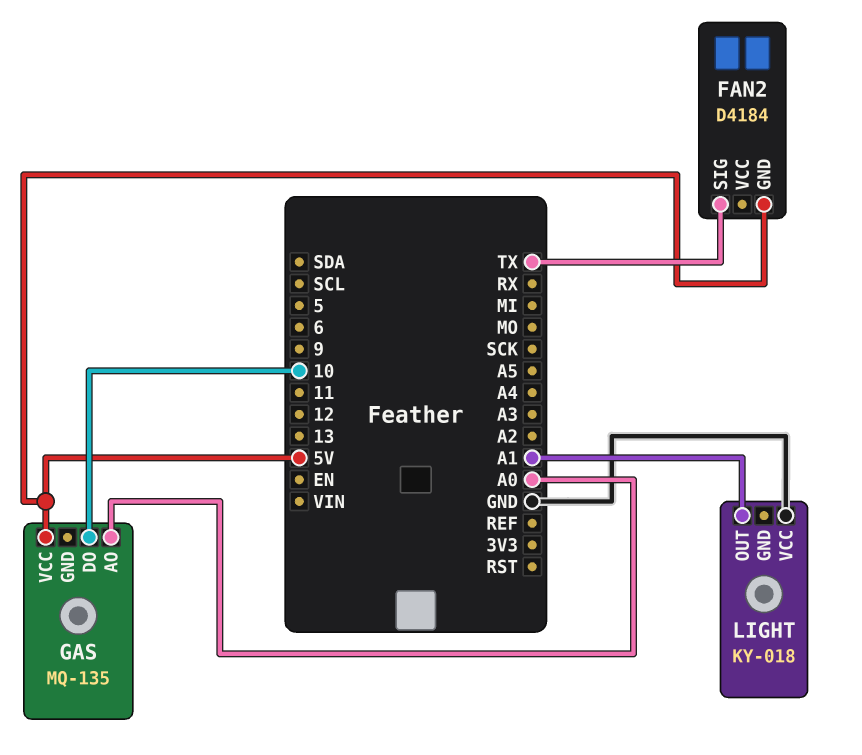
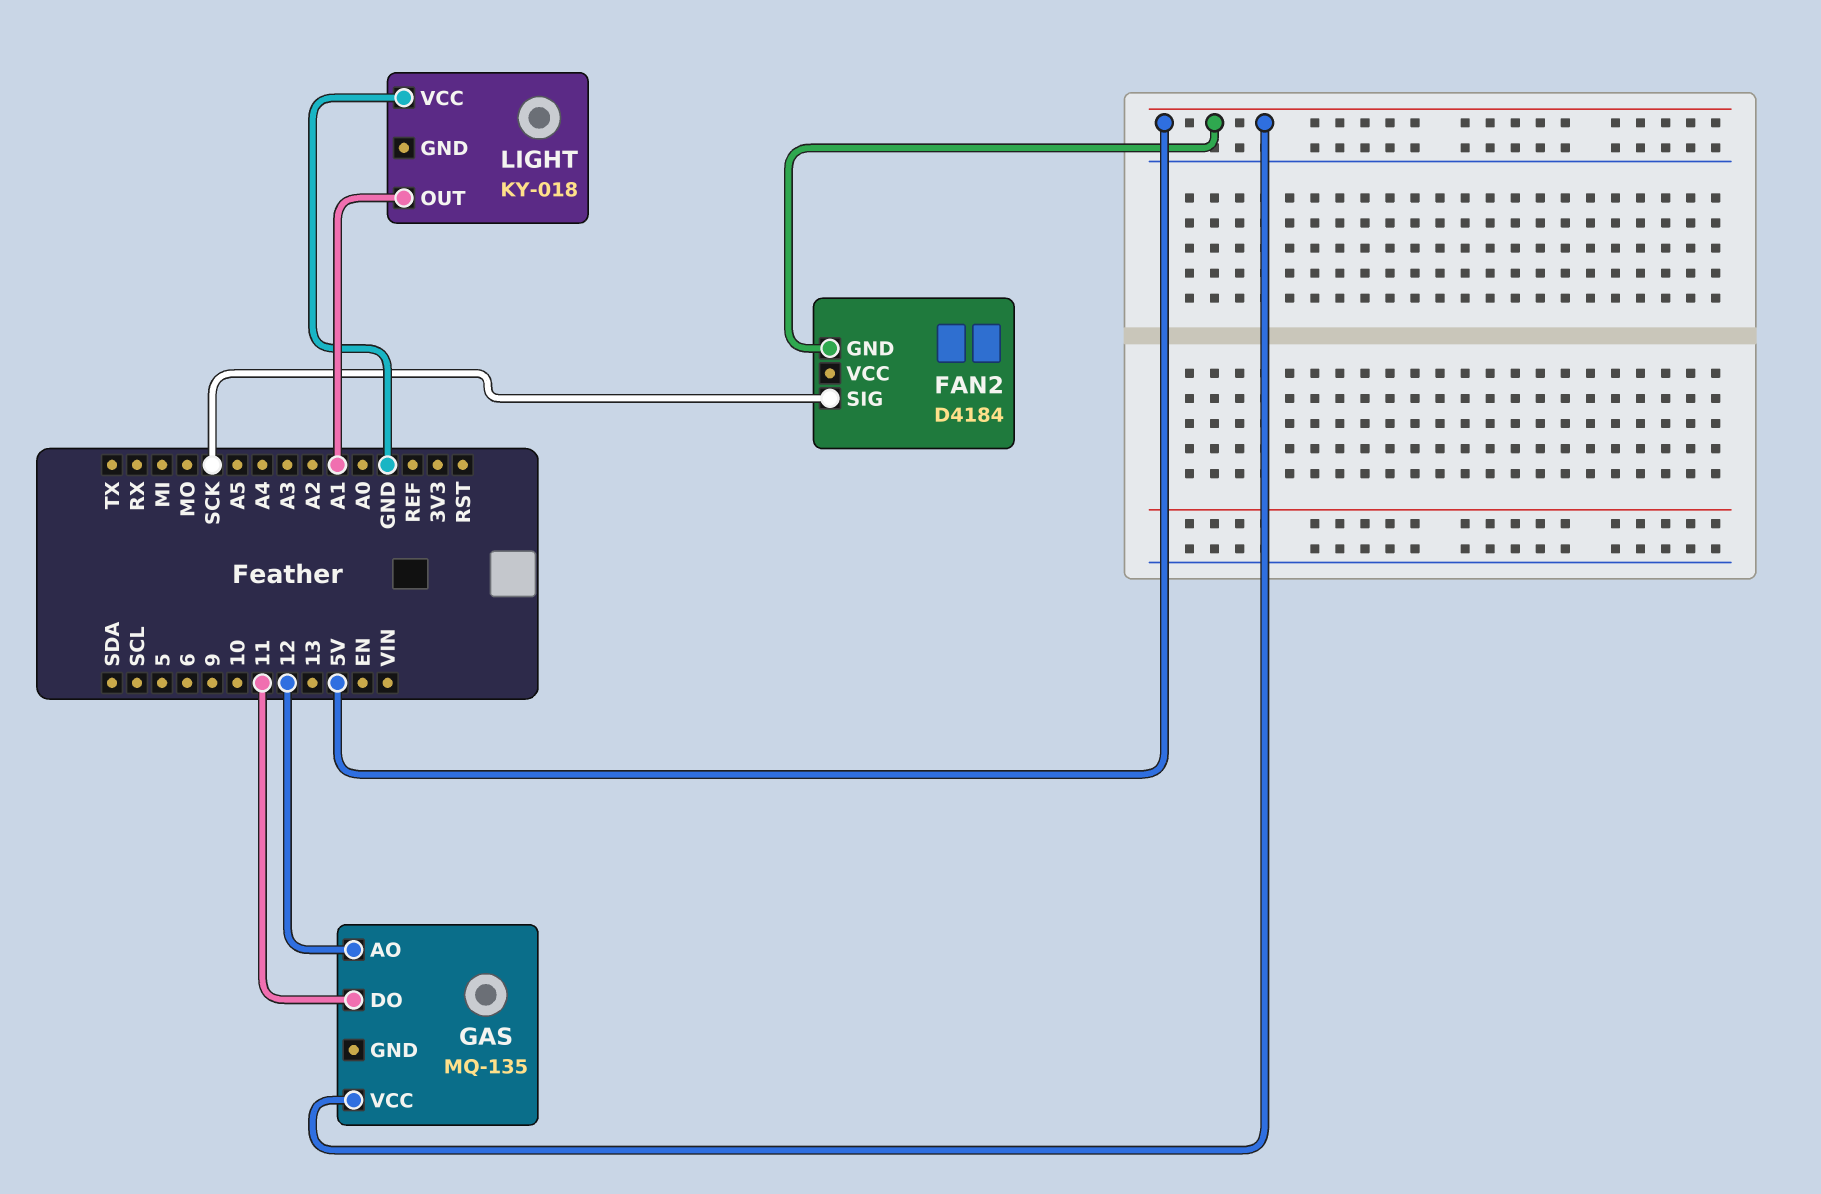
FAN2 pin SIG: TX -> SCK
GAS pin AO: A0 -> 12
GAS pin DO: 10 -> 11

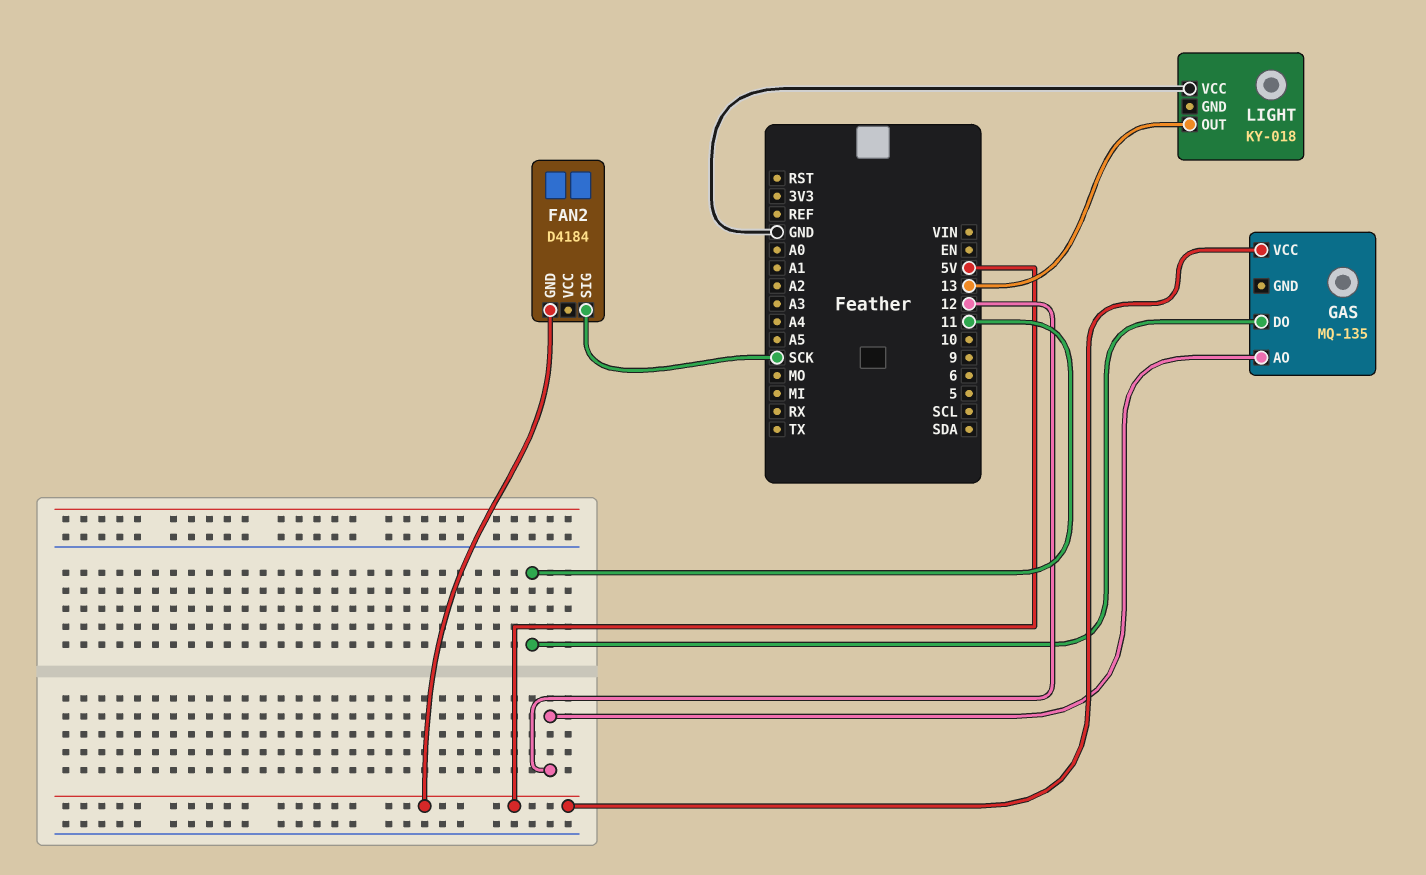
LIGHT pin OUT: A1 -> 13

